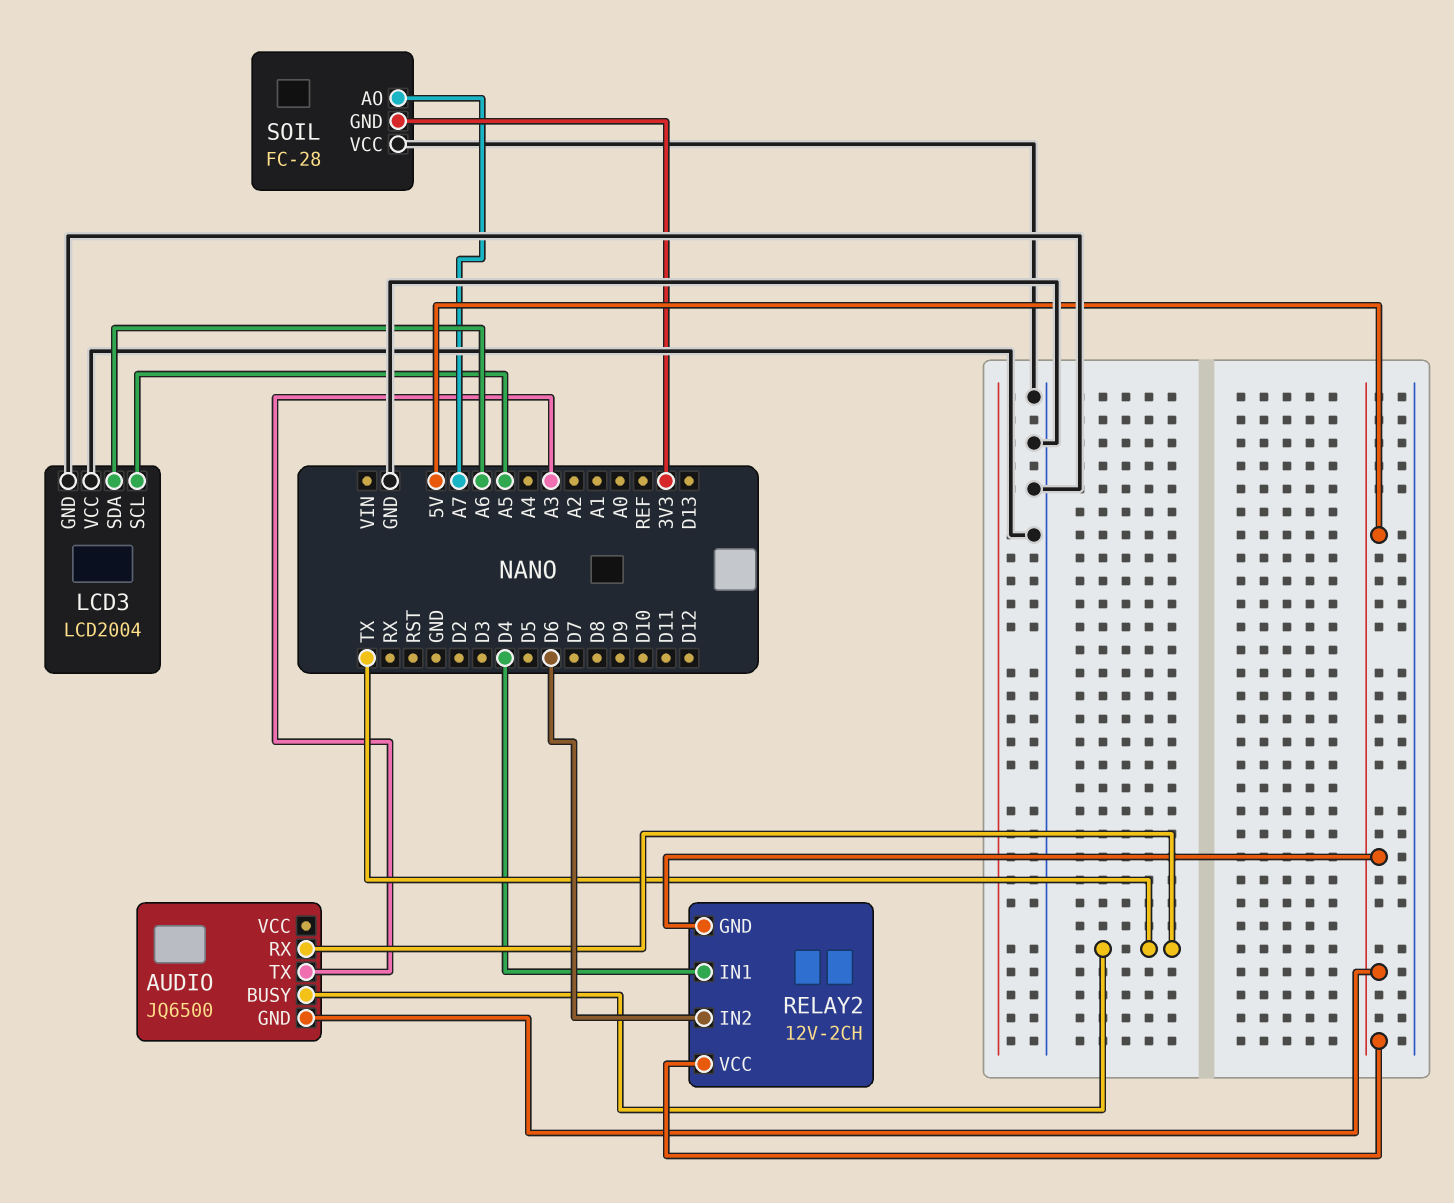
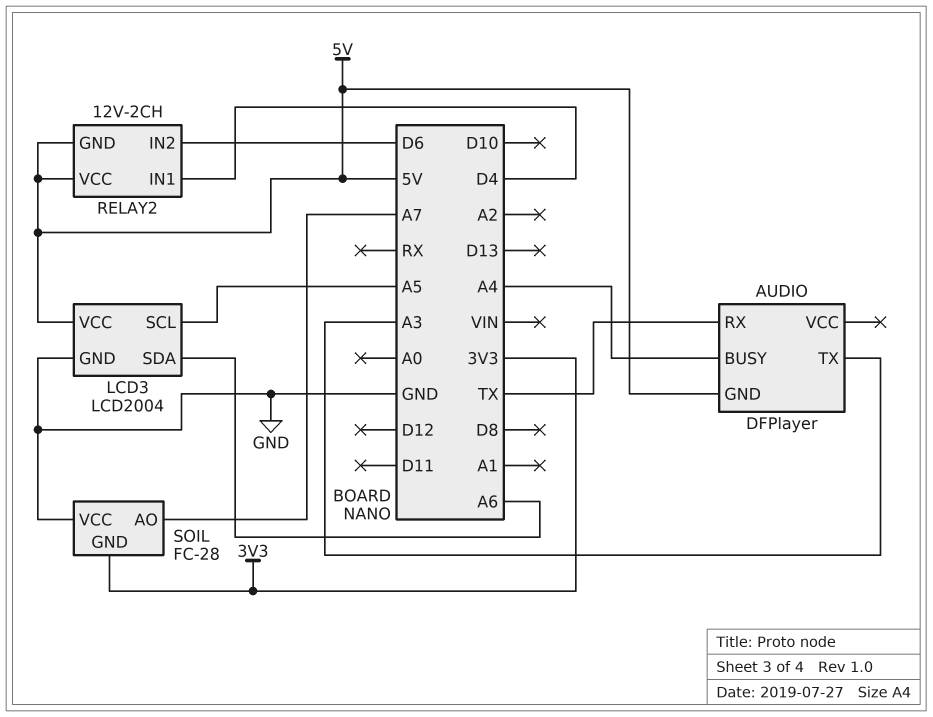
AUDIO: JQ6500 -> DFPlayer
AUDIO pin BUSY: TX -> A4
LCD3 pin VCC: GND -> 5V

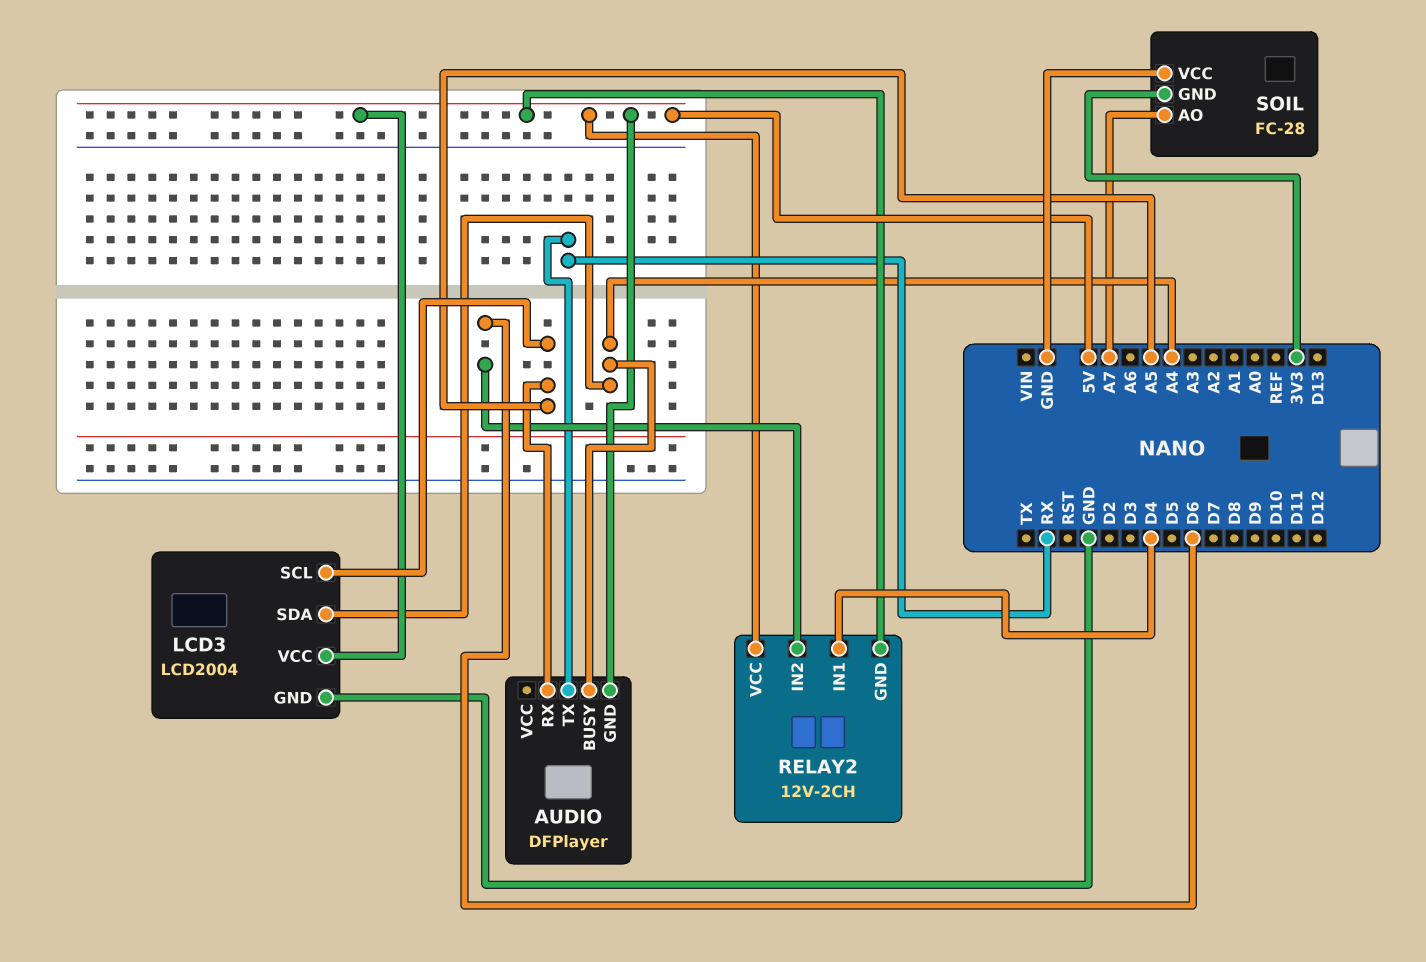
AUDIO pin RX: TX -> A5
AUDIO pin TX: A3 -> RX
LCD3 pin SDA: A6 -> A4

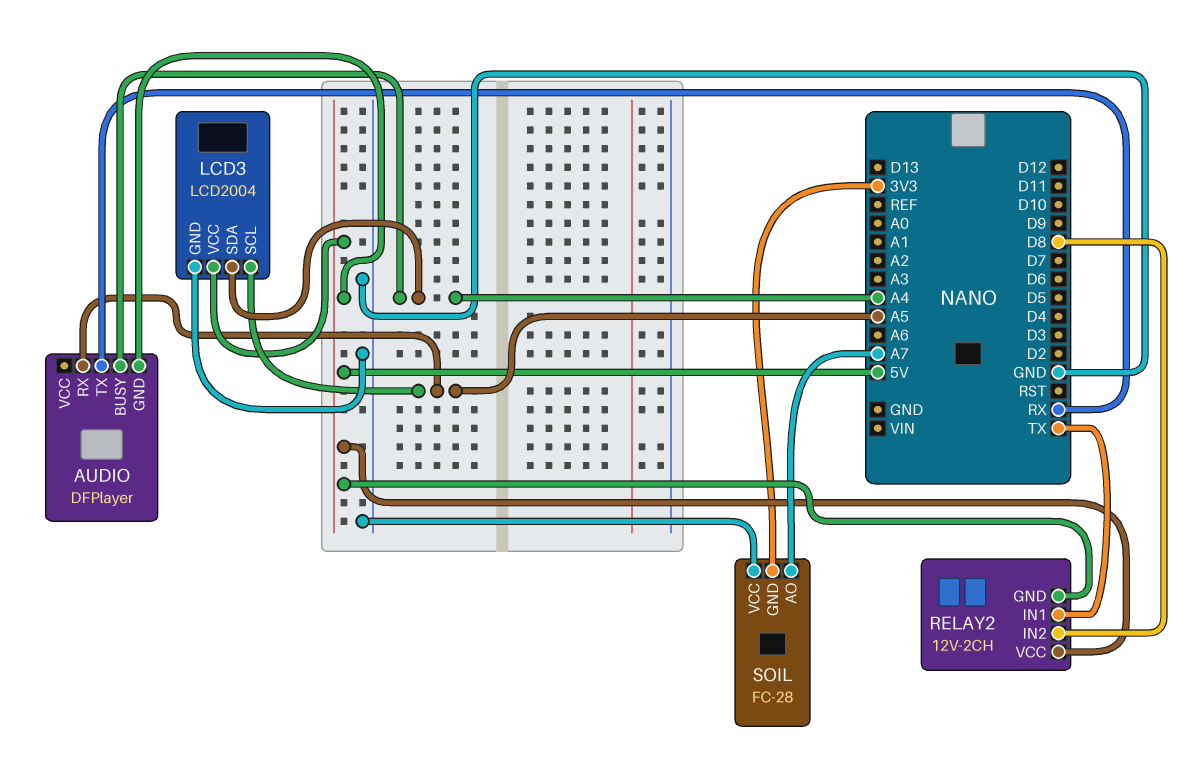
RELAY2 pin IN1: D4 -> TX
RELAY2 pin IN2: D6 -> D8

